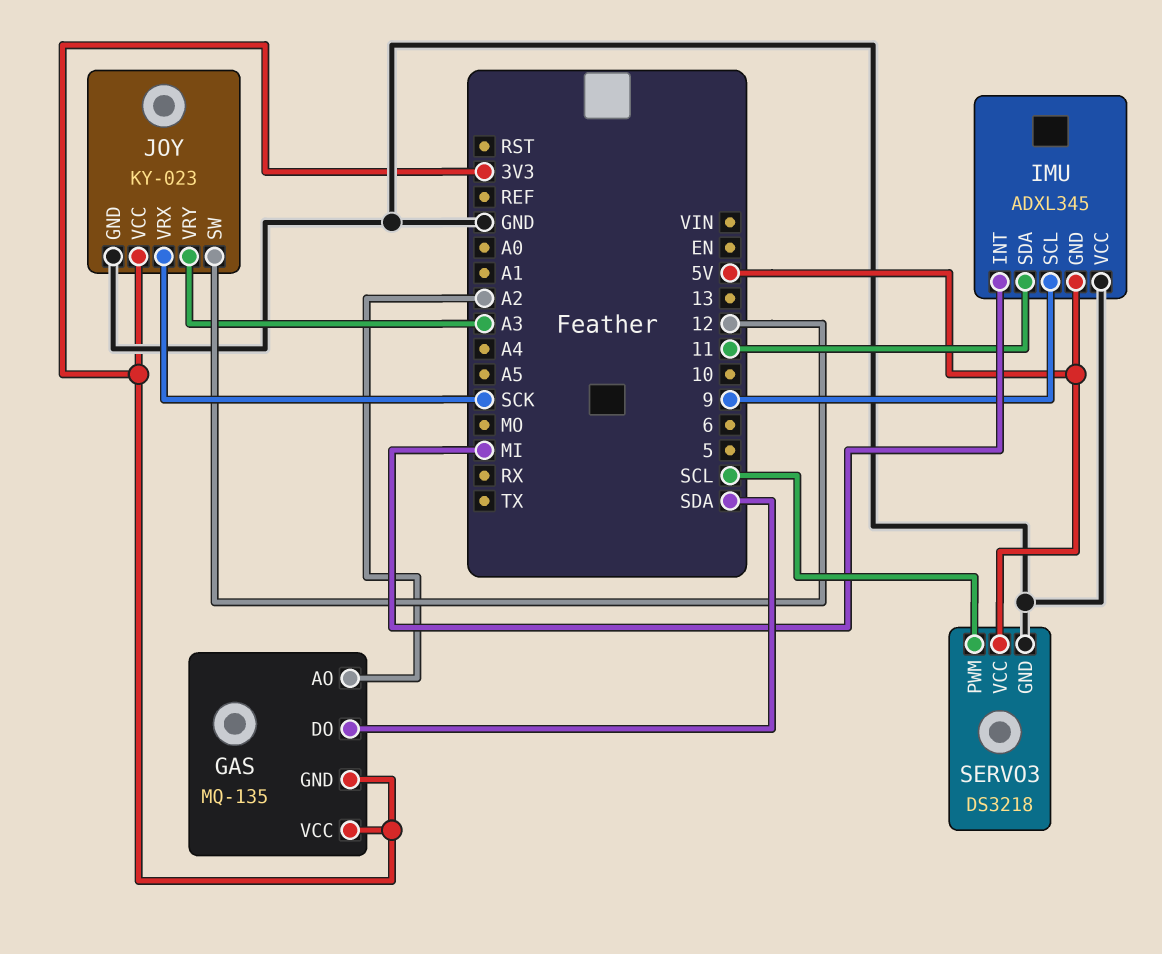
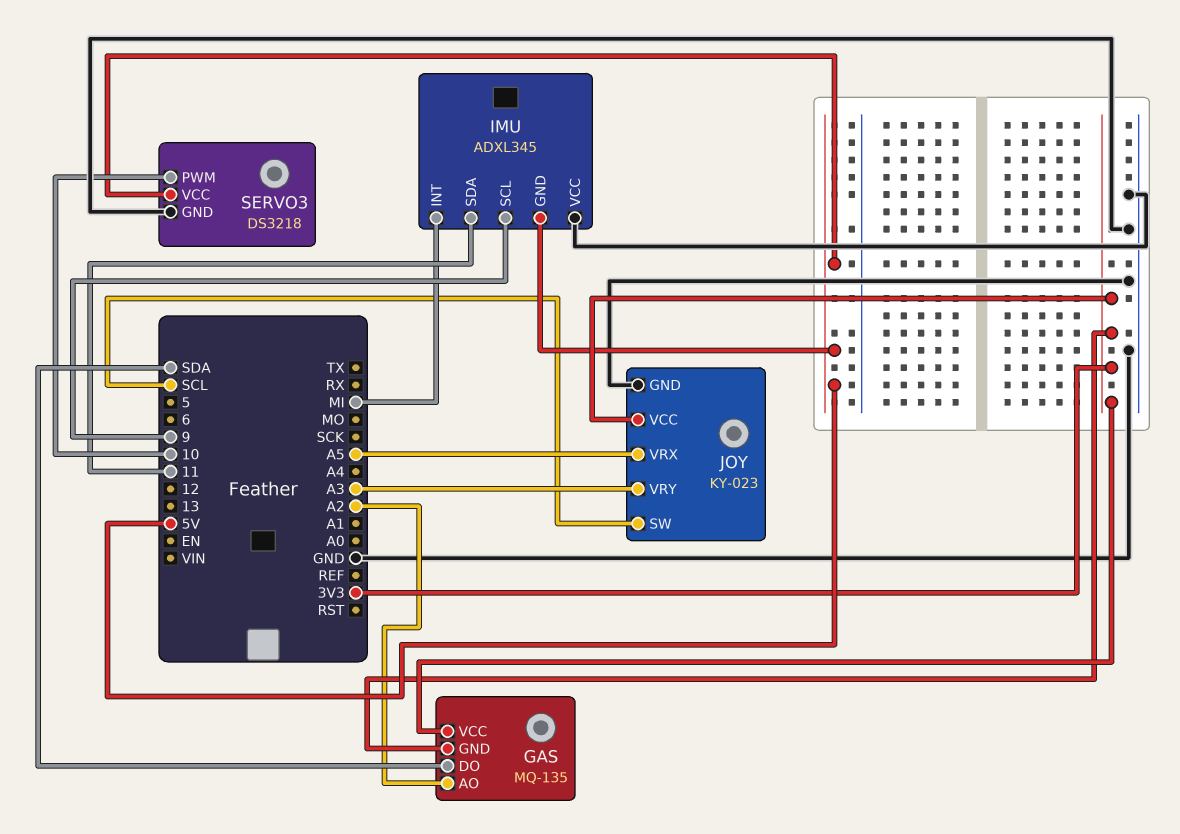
JOY pin SW: 12 -> SCL
JOY pin VRX: SCK -> A5
SERVO3 pin PWM: SCL -> 10

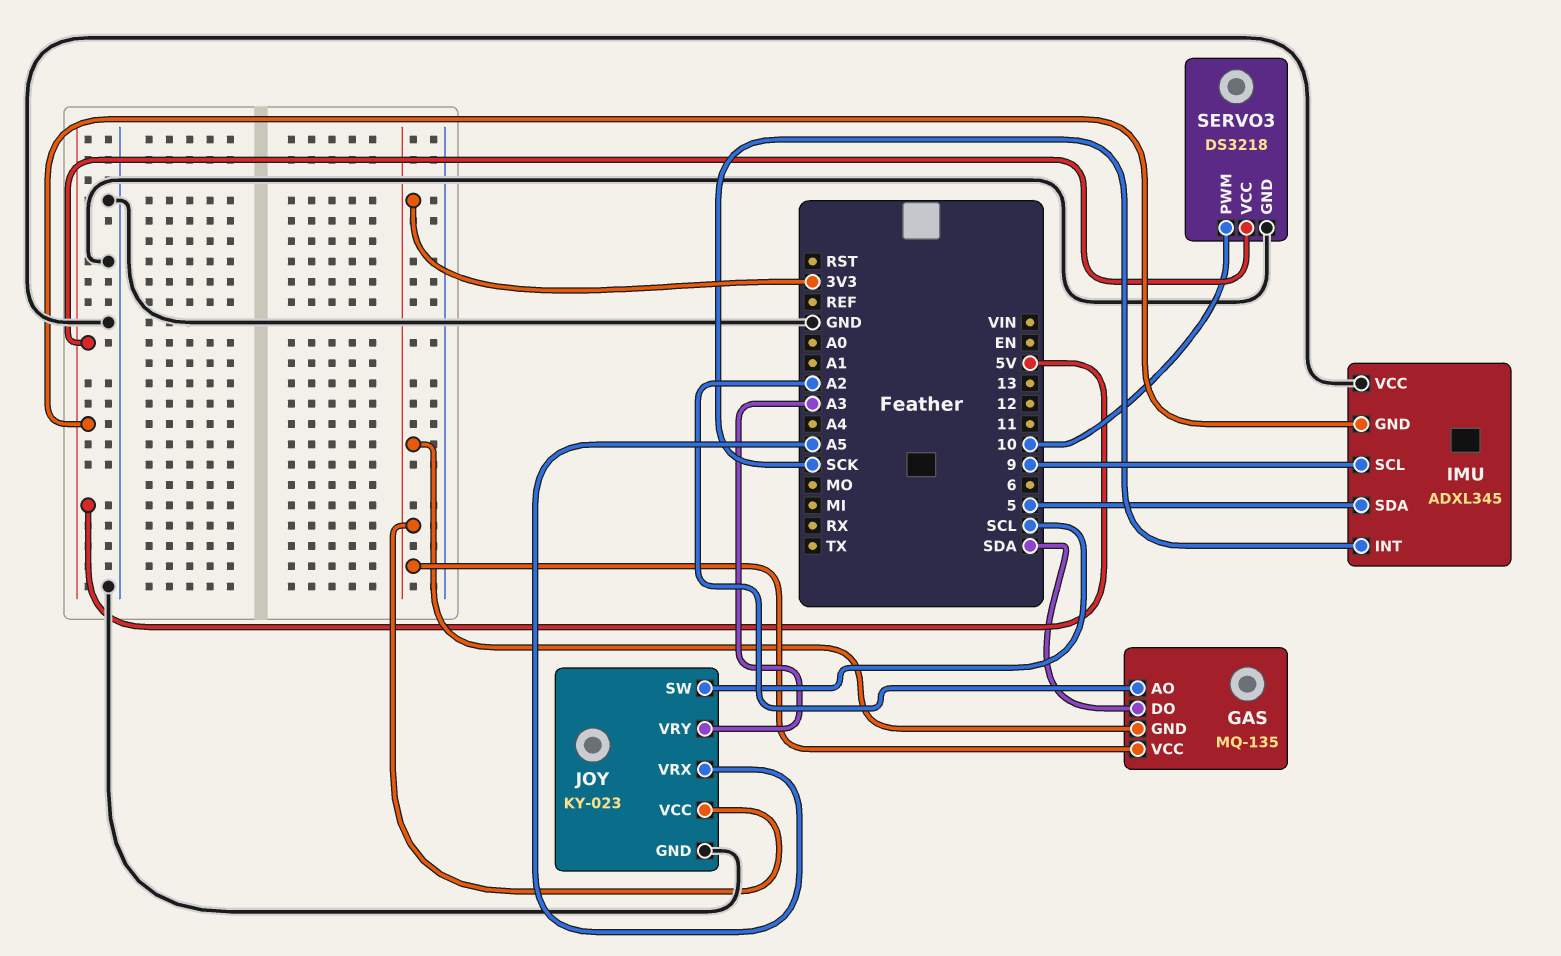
IMU pin INT: MI -> SCK
IMU pin SDA: 11 -> 5

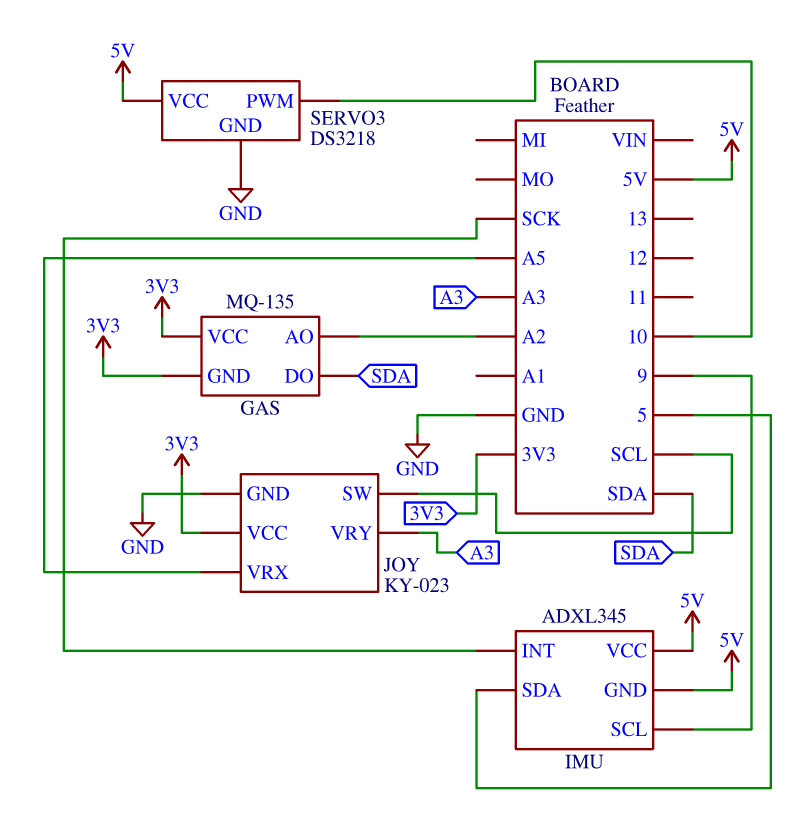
IMU pin VCC: GND -> 5V

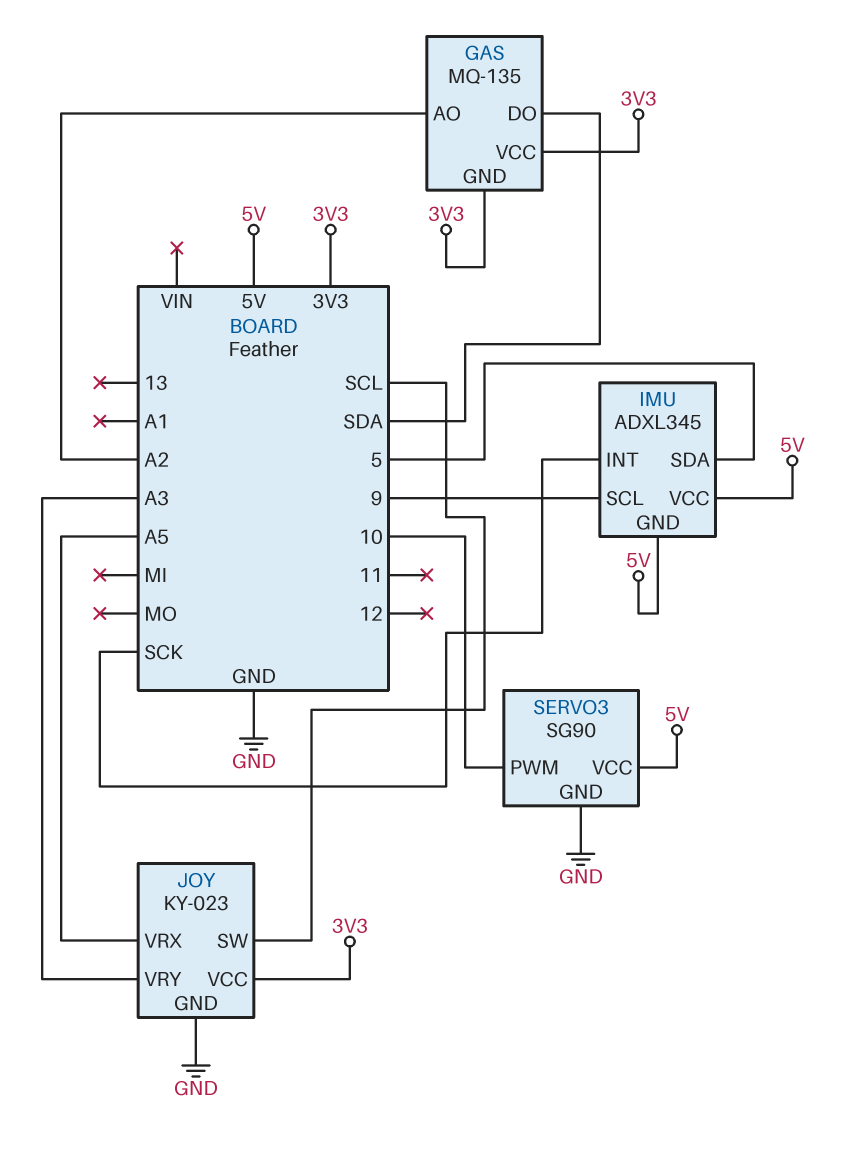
SERVO3: DS3218 -> SG90

